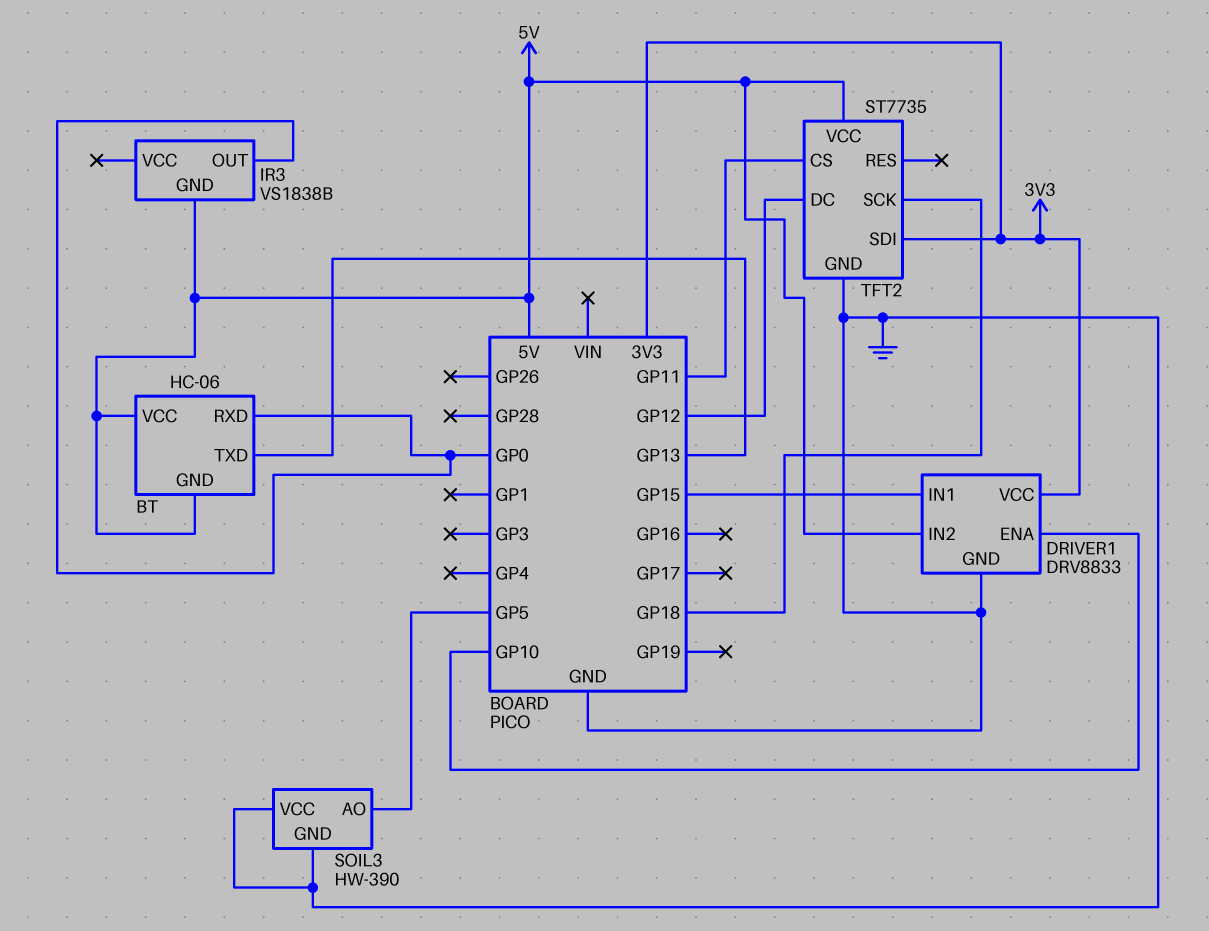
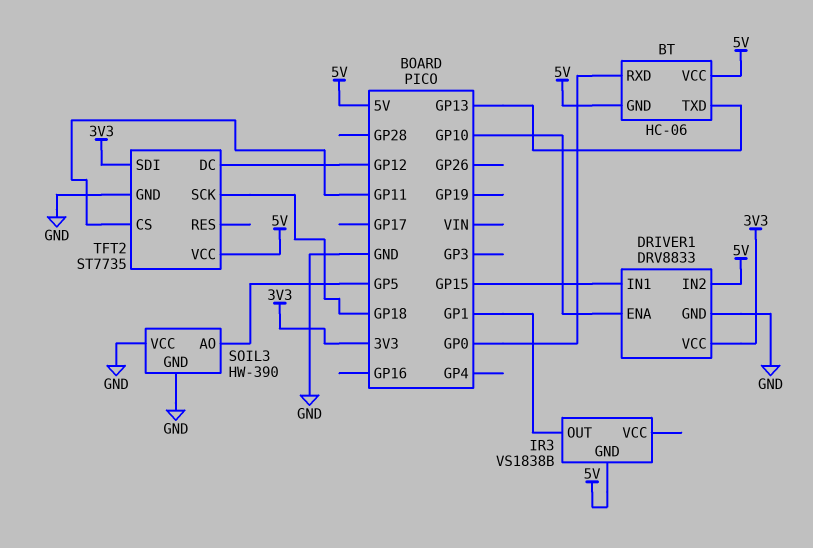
IR3 pin OUT: GP0 -> GP1

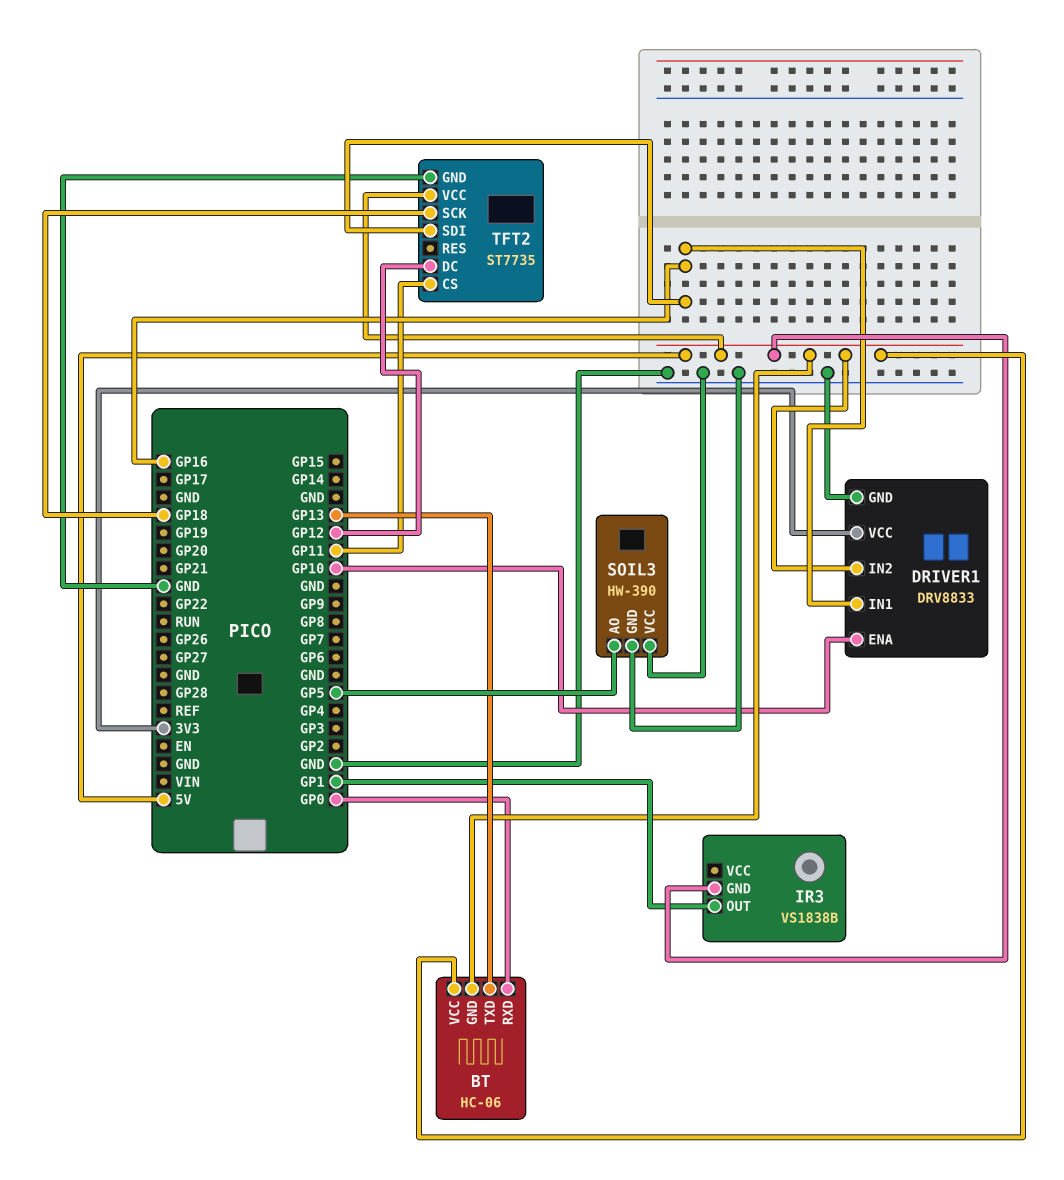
DRIVER1 pin IN1: GP15 -> GP16
TFT2 pin SDI: 3V3 -> GP16

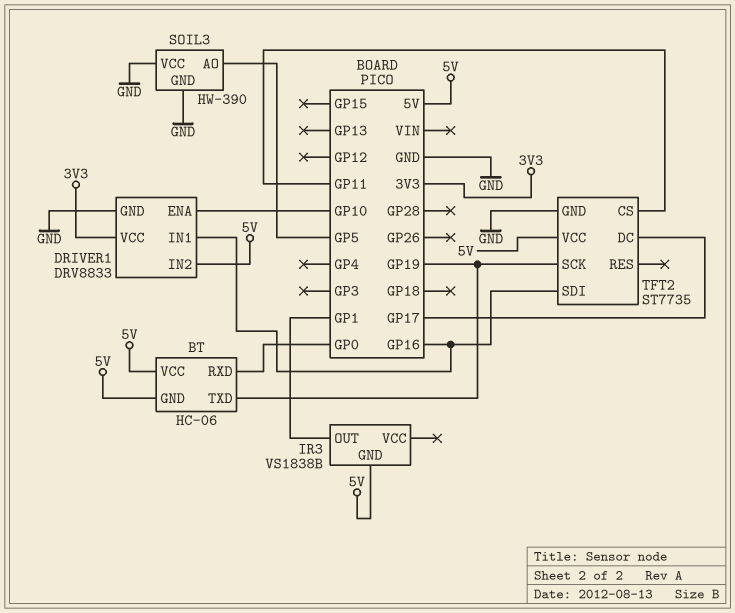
BT pin TXD: GP13 -> GP19
TFT2 pin DC: GP12 -> GP17
TFT2 pin SCK: GP18 -> GP19

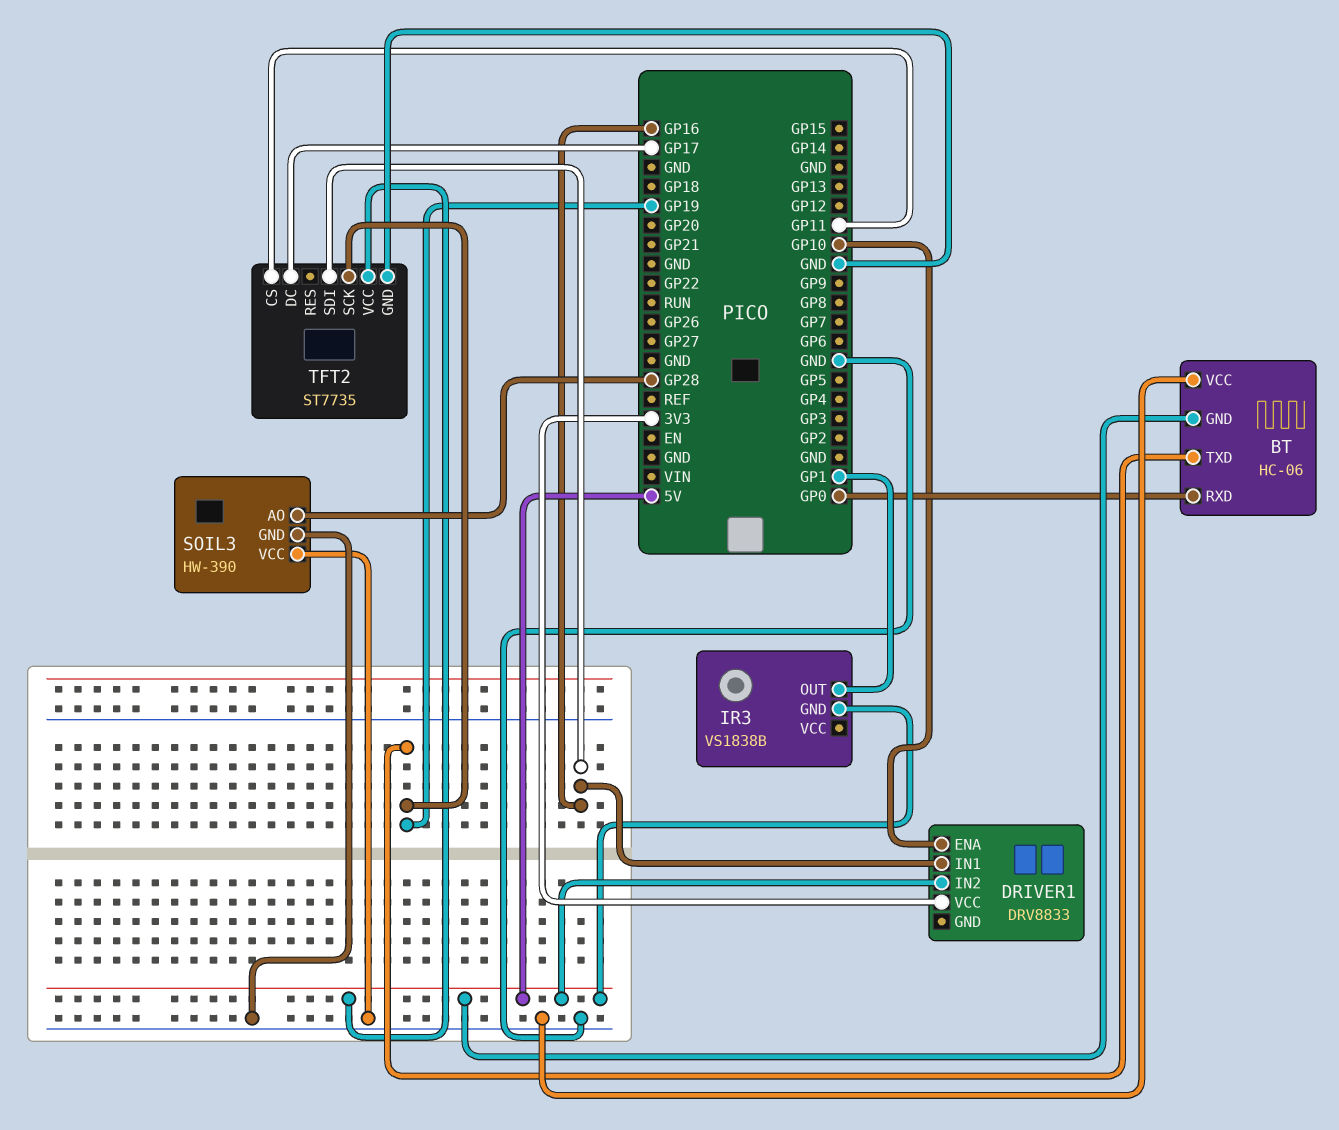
BT pin VCC: 5V -> GND
DRIVER1 pin GND: GND -> none
SOIL3 pin AO: GP5 -> GP28

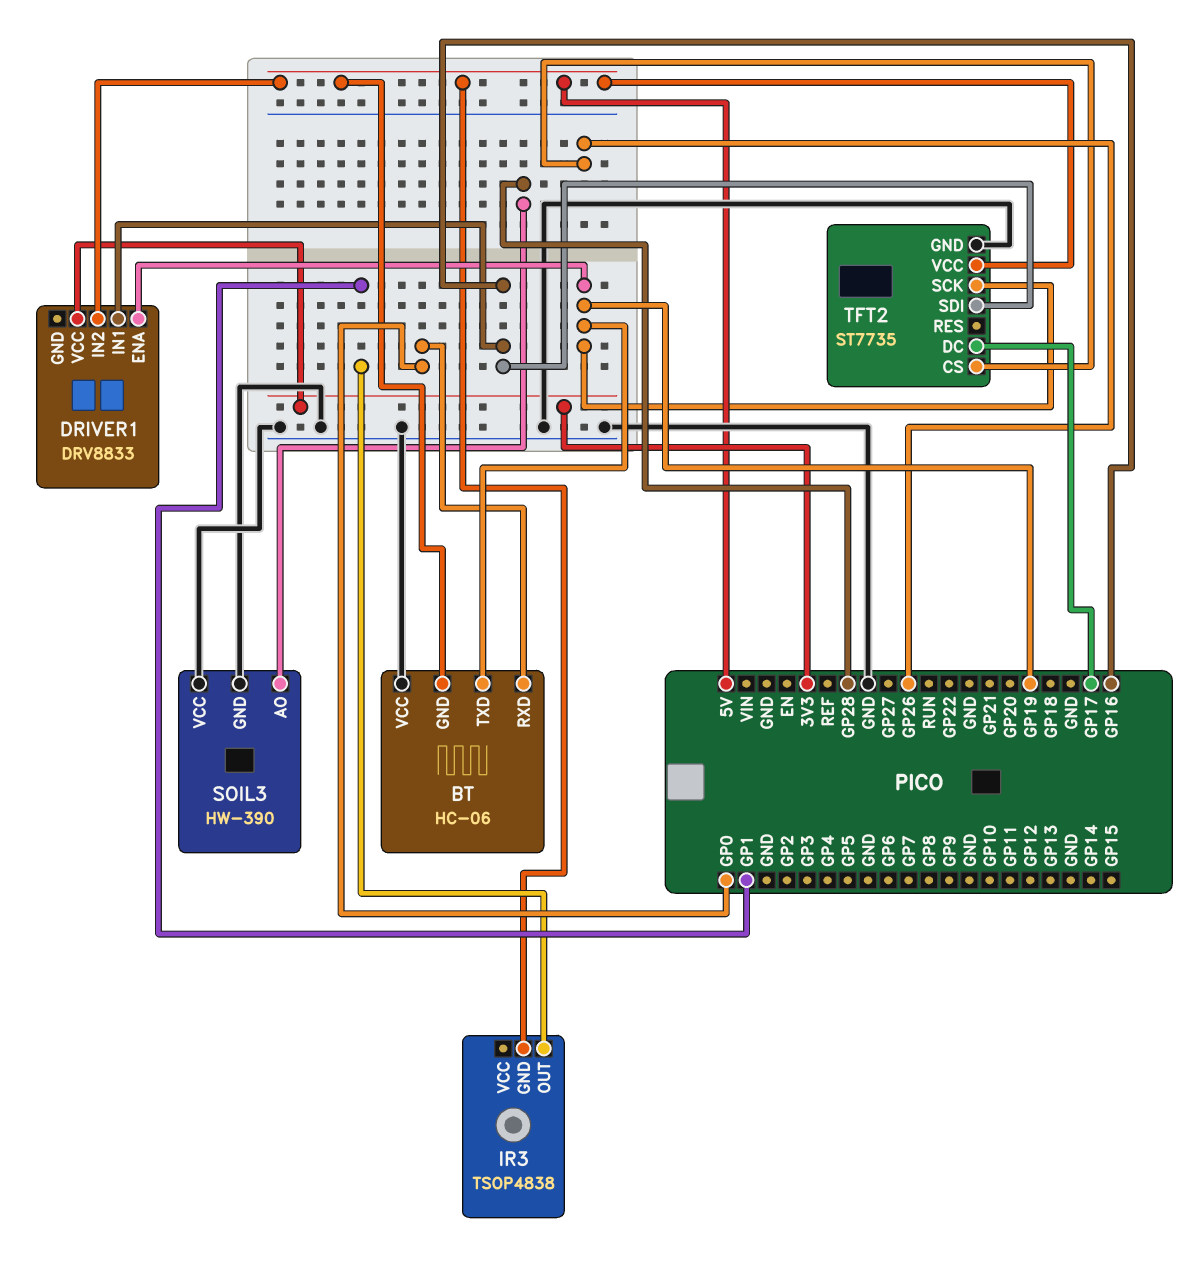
DRIVER1 pin ENA: GP10 -> GP19
IR3: VS1838B -> TSOP4838
TFT2 pin CS: GP11 -> GP26

